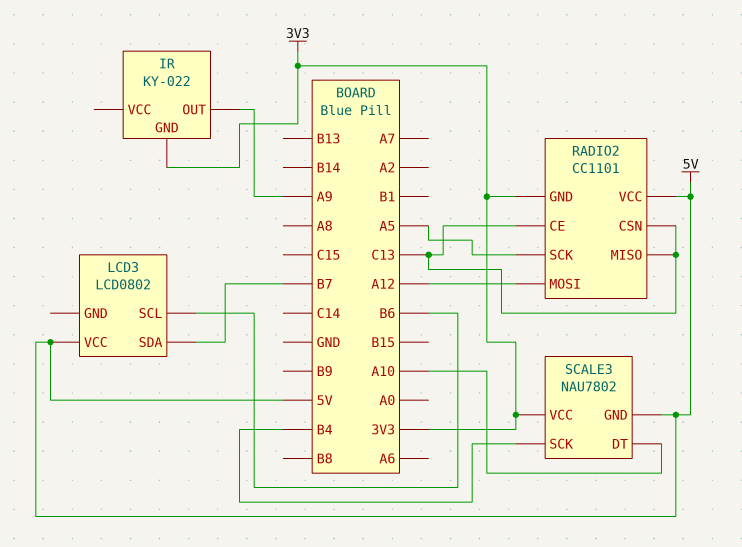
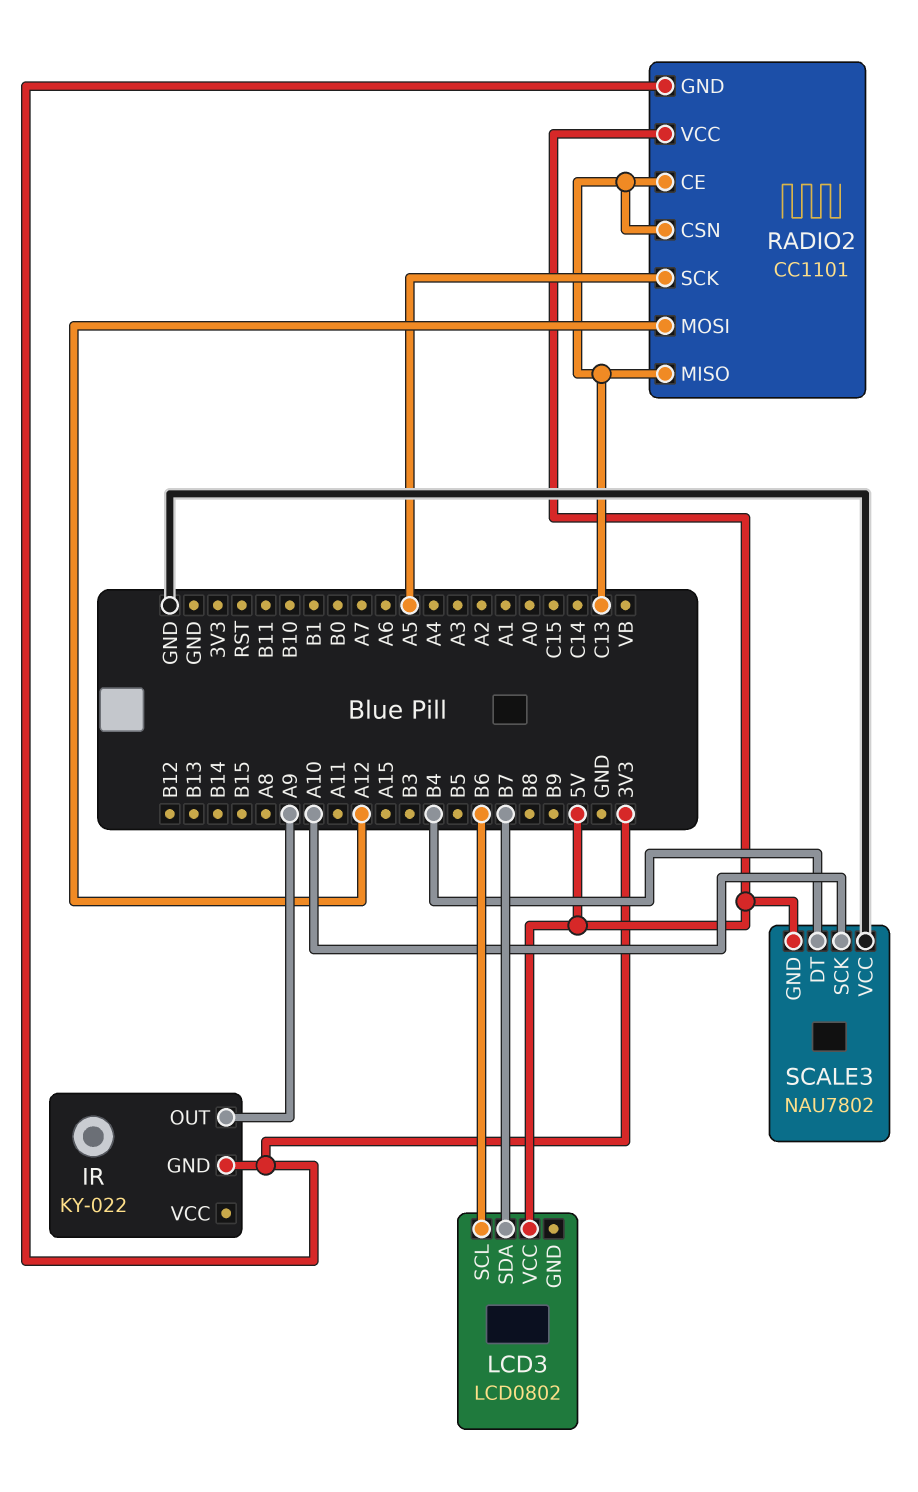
SCALE3 pin DT: A10 -> B4
SCALE3 pin SCK: B4 -> A10
SCALE3 pin VCC: 3V3 -> GND

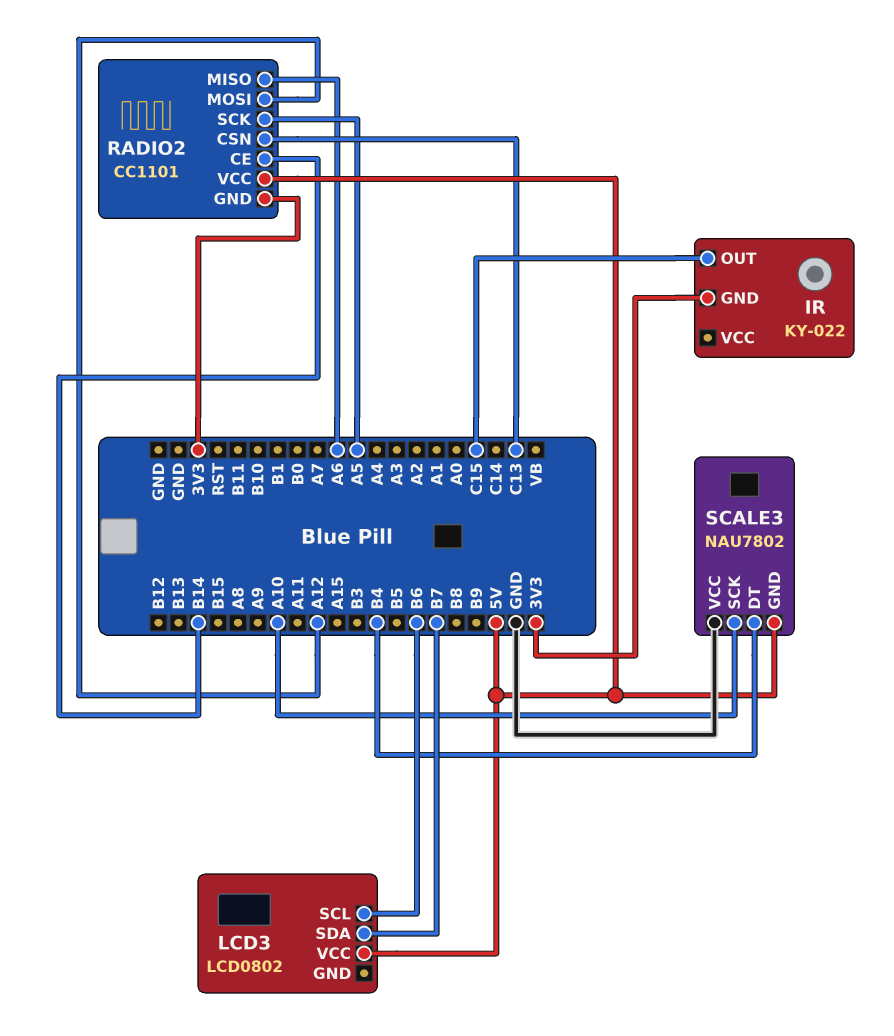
IR pin OUT: A9 -> C15
RADIO2 pin CE: C13 -> B14
RADIO2 pin MISO: C13 -> A6

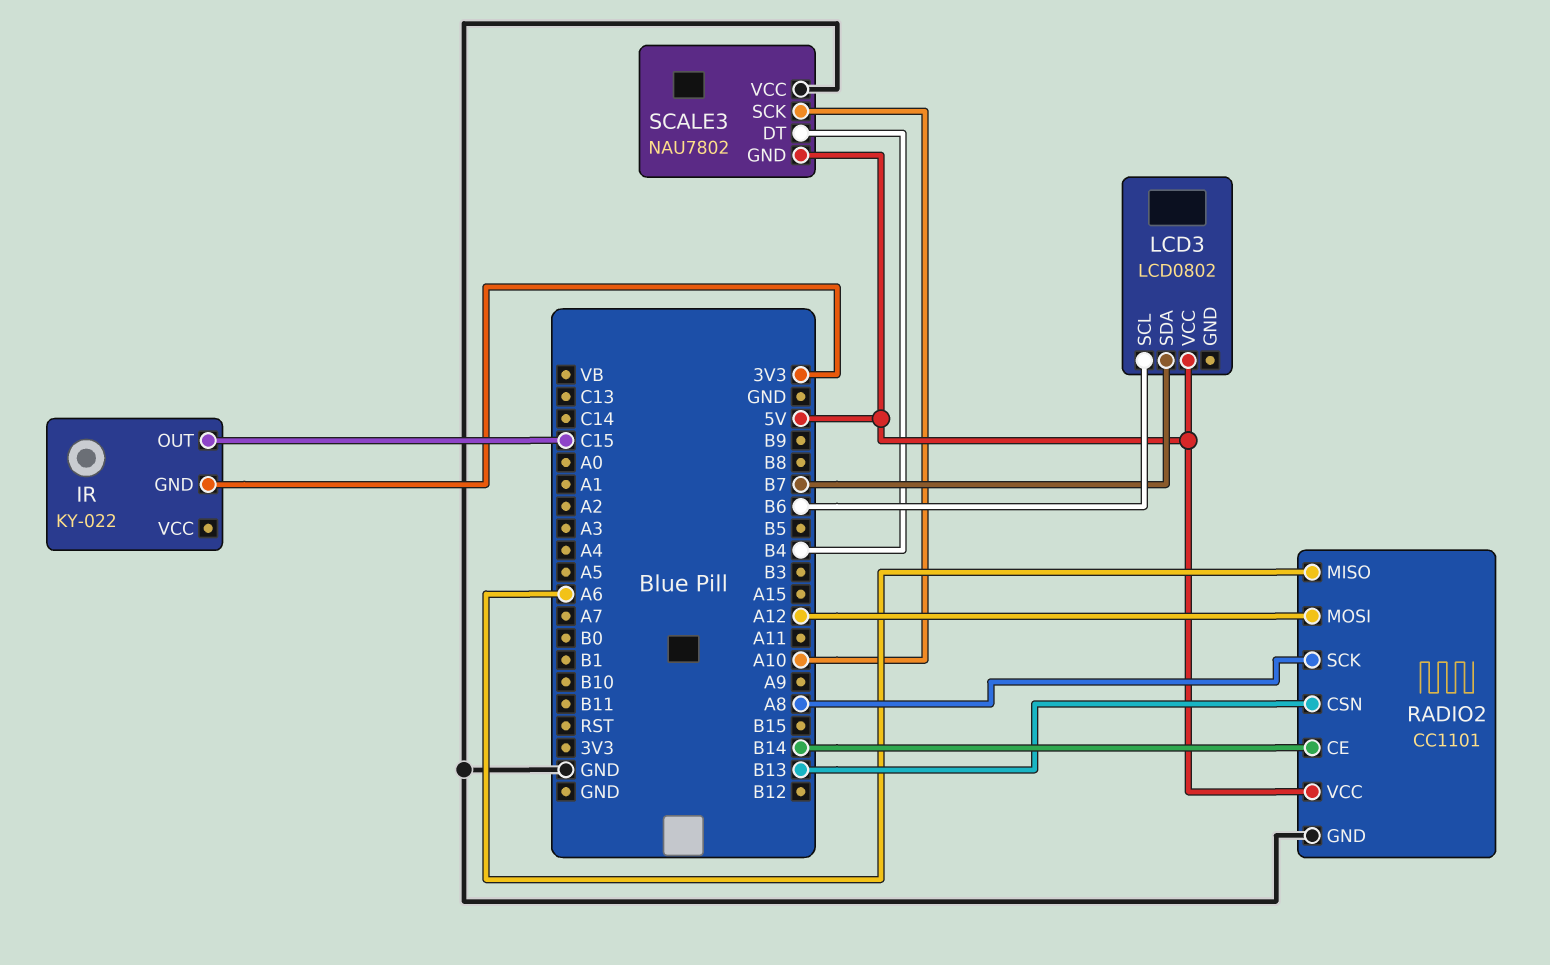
RADIO2 pin CSN: C13 -> B13
RADIO2 pin GND: 3V3 -> GND
RADIO2 pin SCK: A5 -> A8

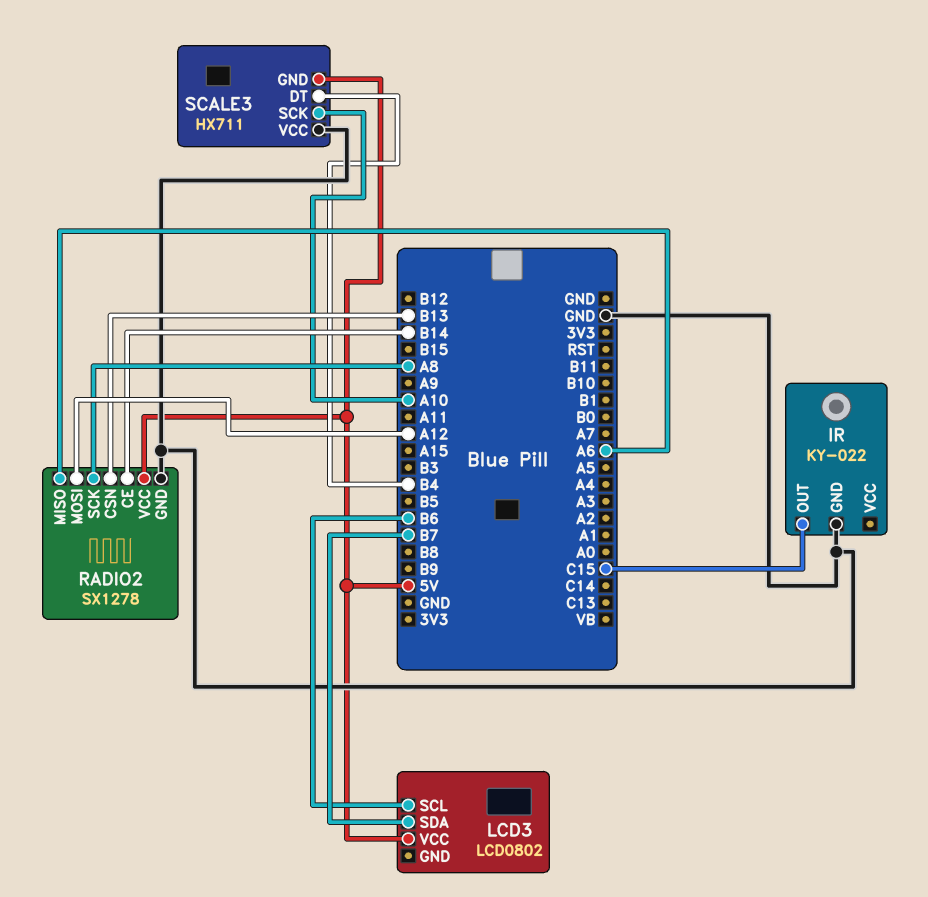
IR pin GND: 3V3 -> GND
RADIO2: CC1101 -> SX1278
SCALE3: NAU7802 -> HX711

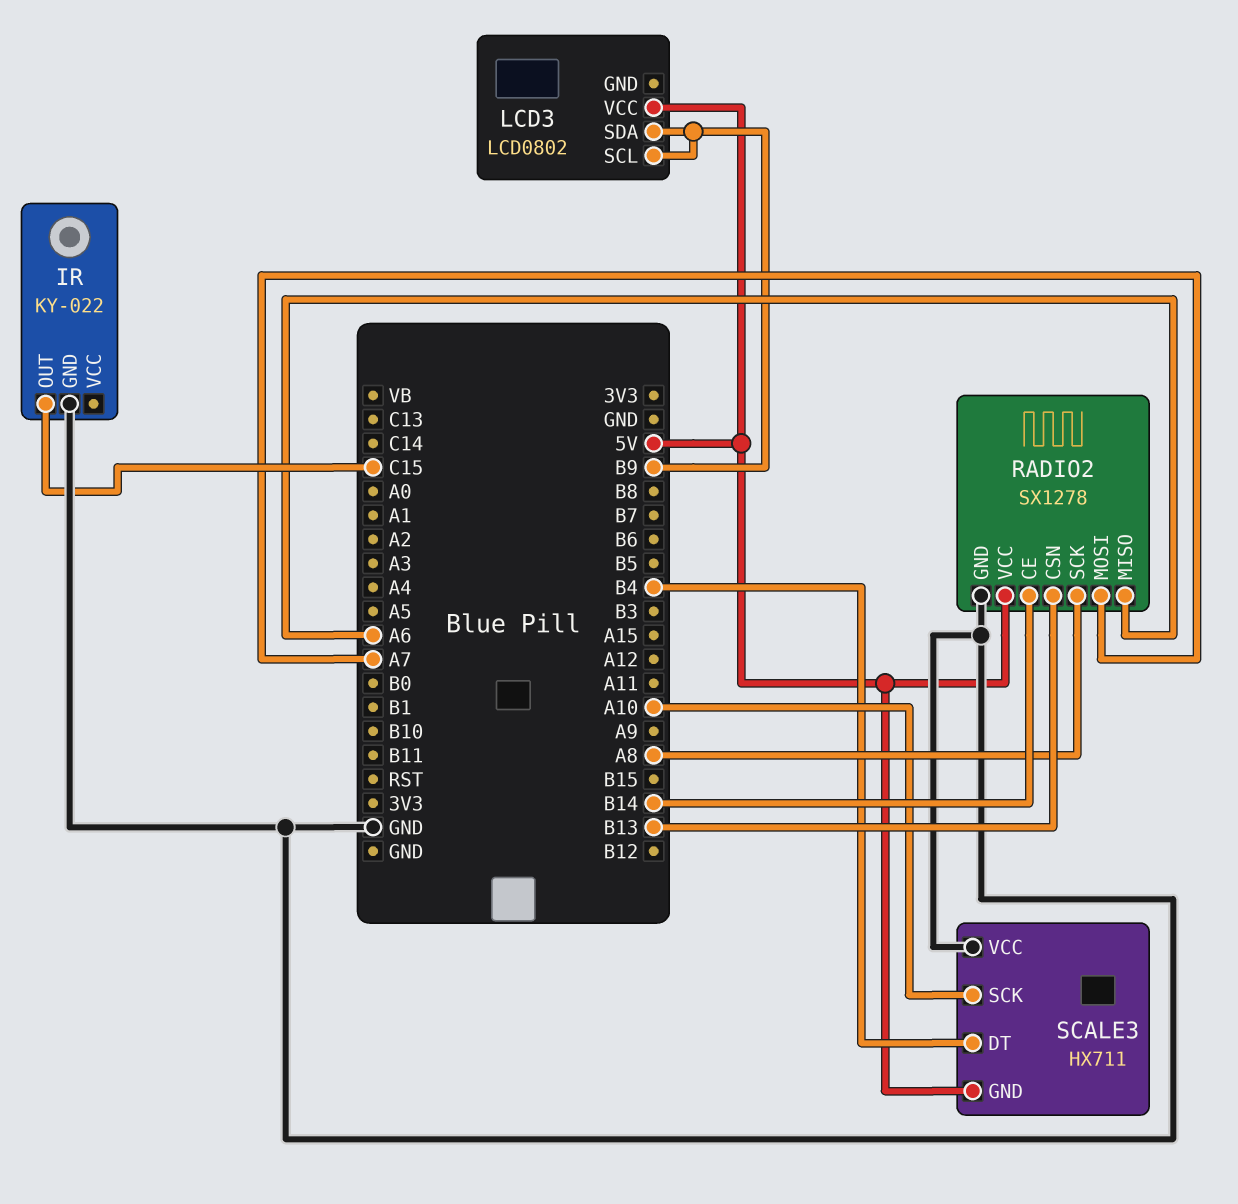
LCD3 pin SCL: B6 -> B9
LCD3 pin SDA: B7 -> B9
RADIO2 pin MOSI: A12 -> A7

